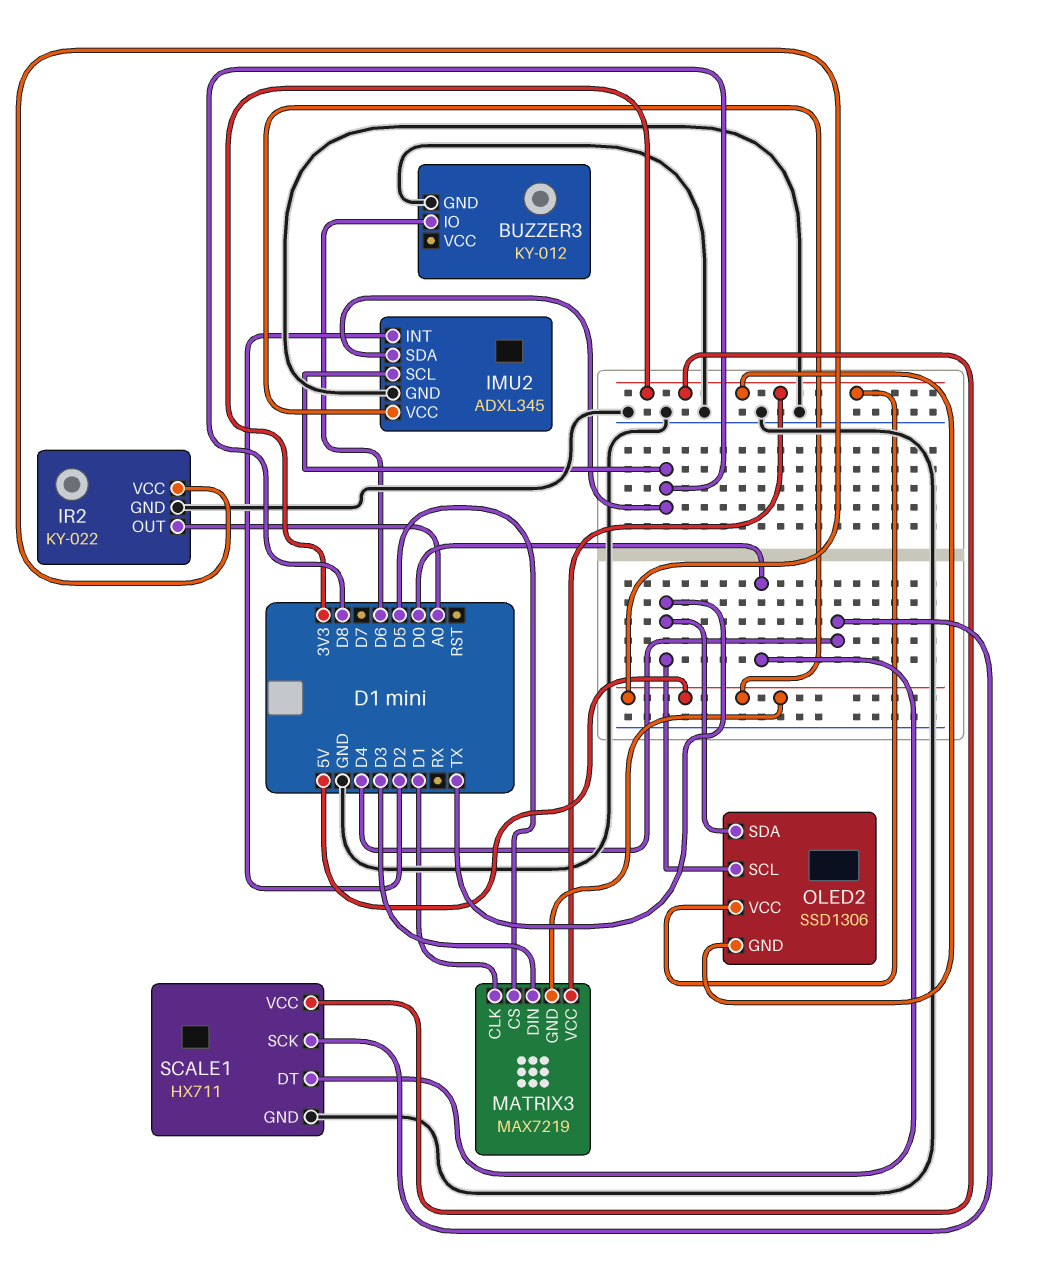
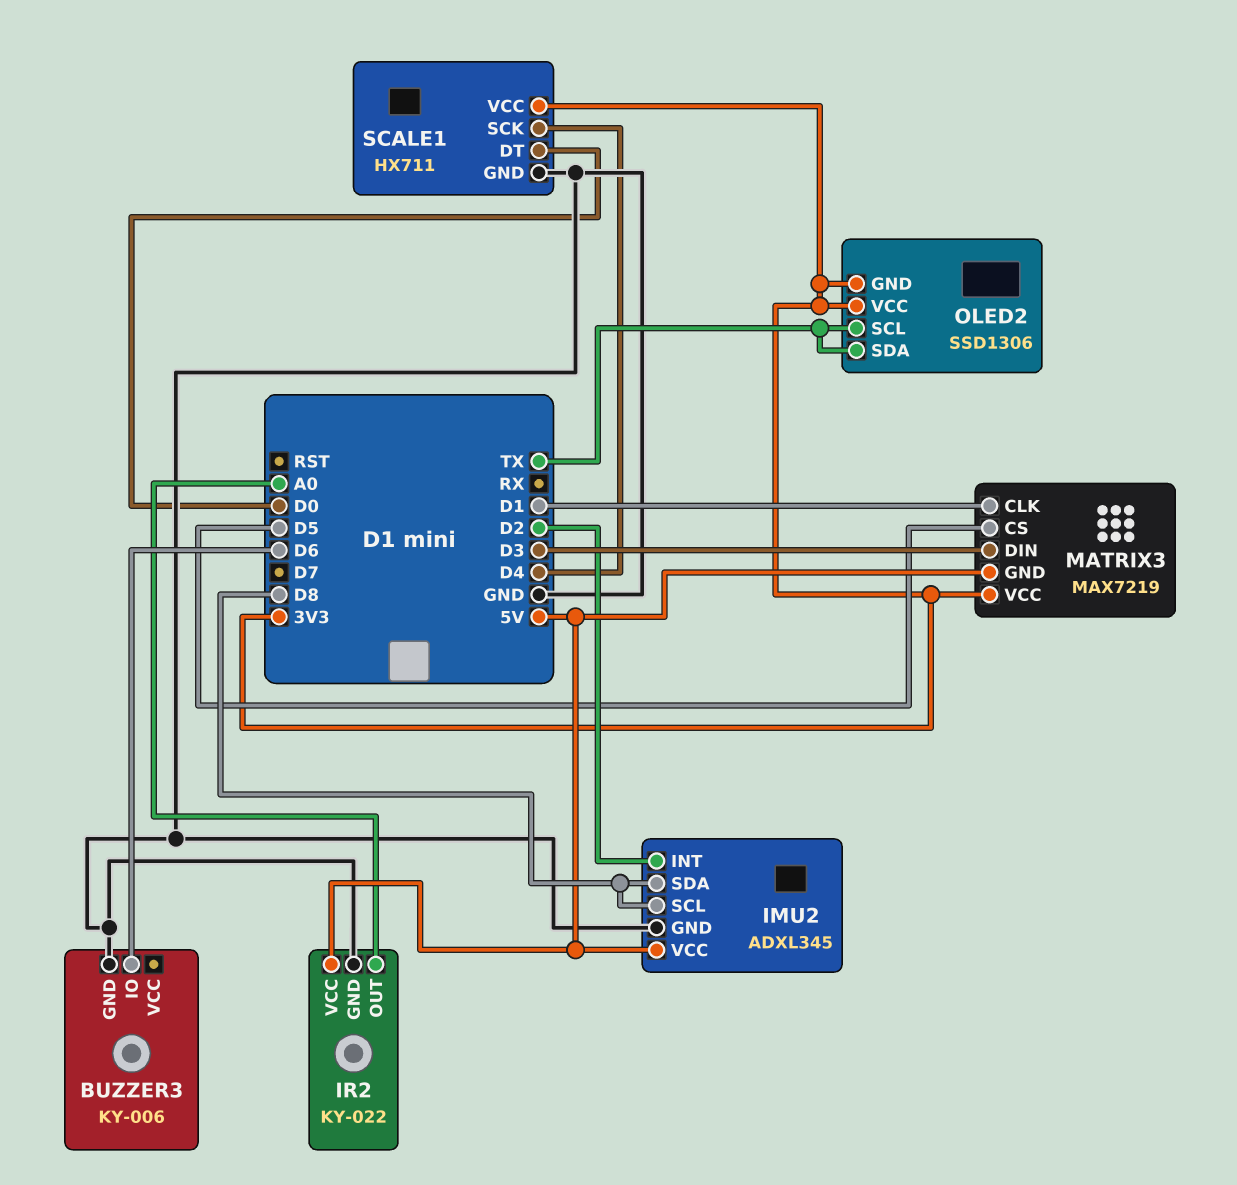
BUZZER3: KY-012 -> KY-006

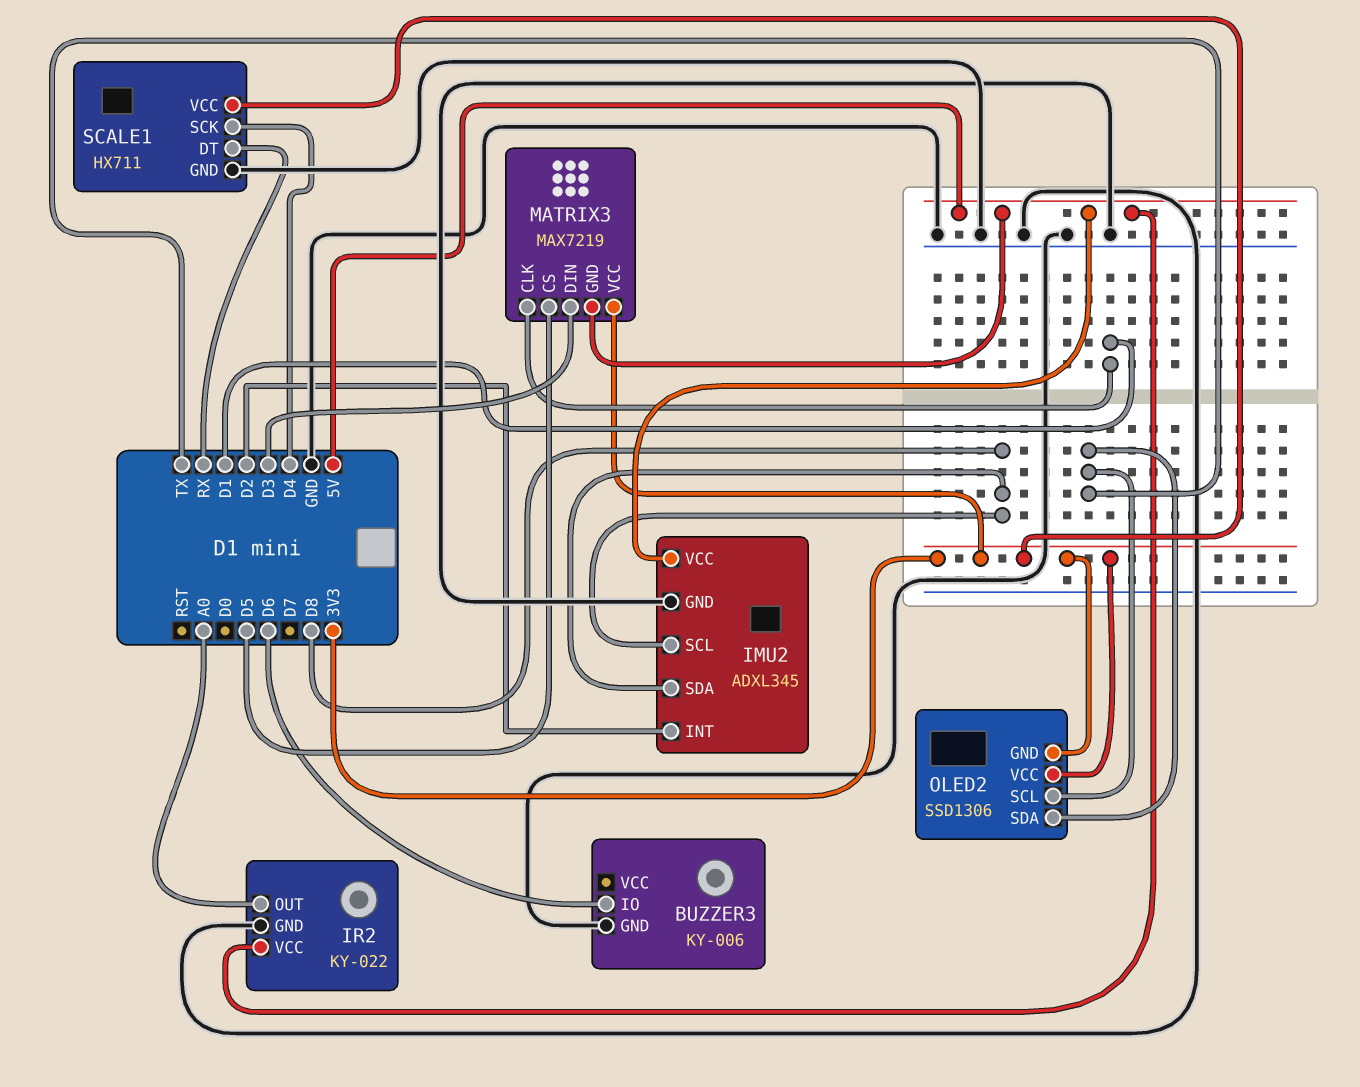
SCALE1 pin DT: D0 -> RX

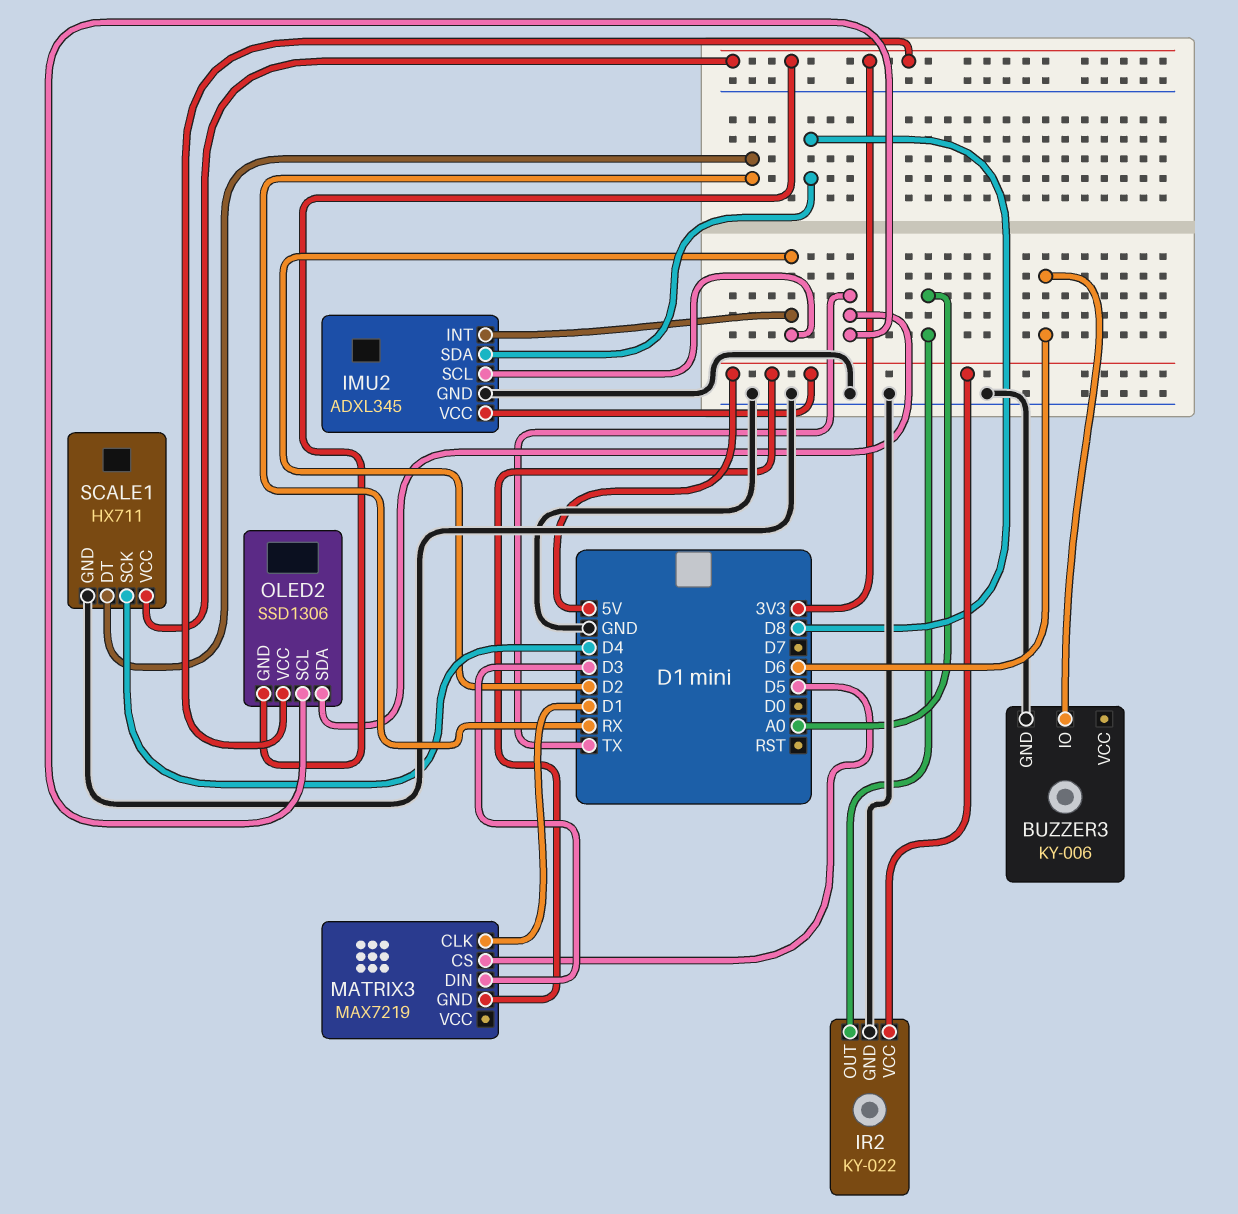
IMU2 pin SCL: D8 -> D2
MATRIX3 pin VCC: 3V3 -> none

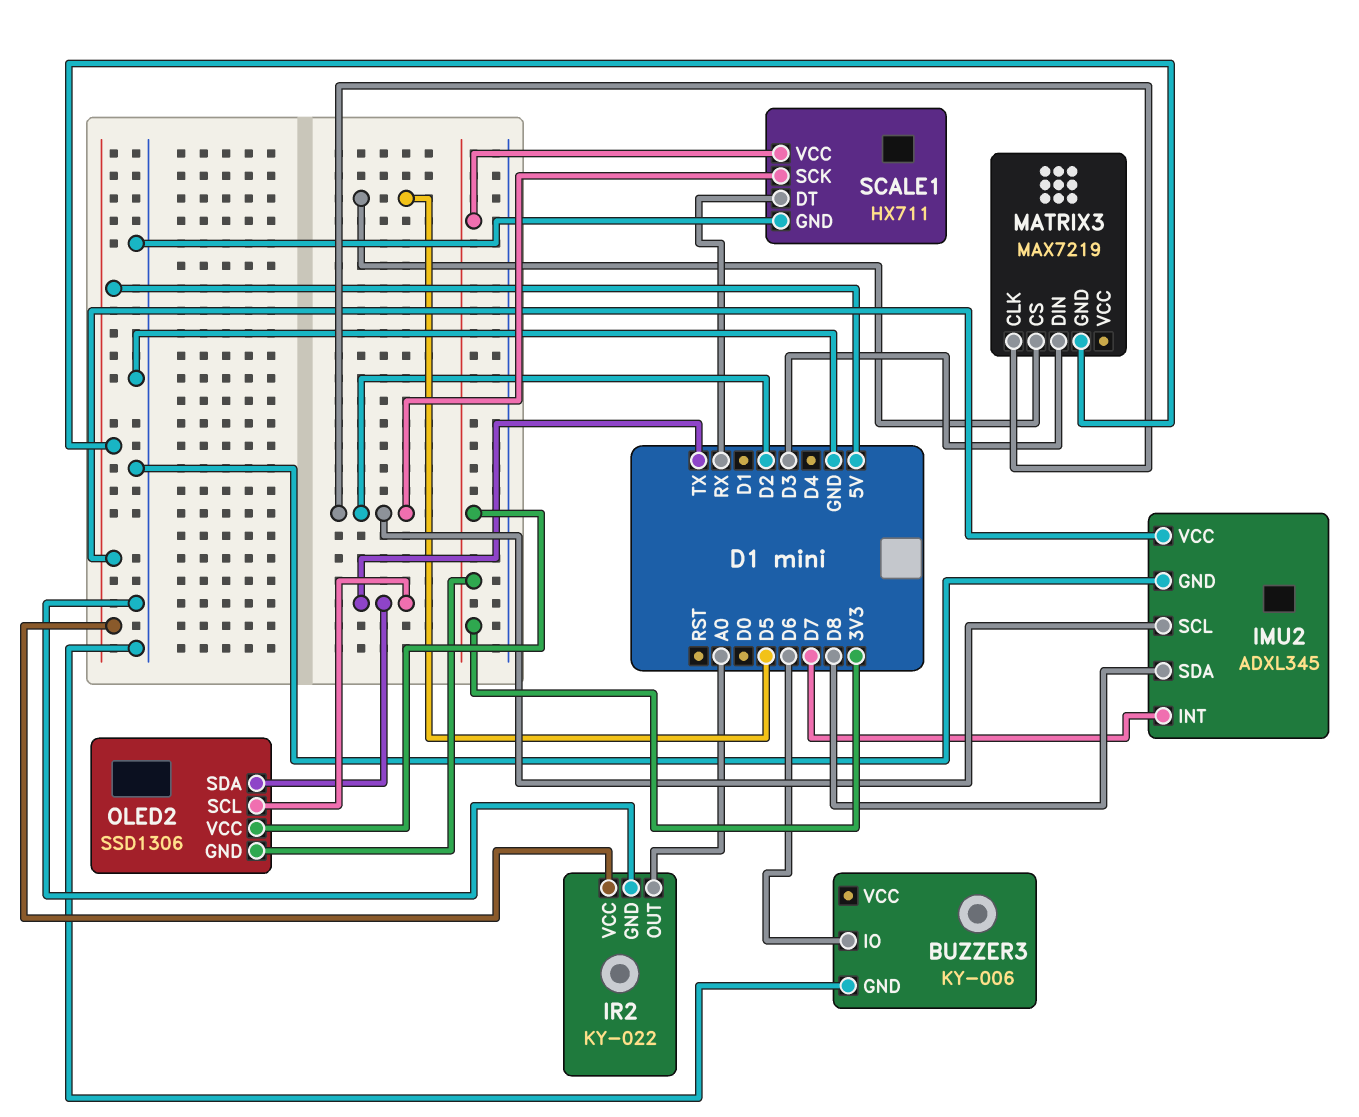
IMU2 pin INT: D2 -> D7
MATRIX3 pin CLK: D1 -> D2
SCALE1 pin SCK: D4 -> D2

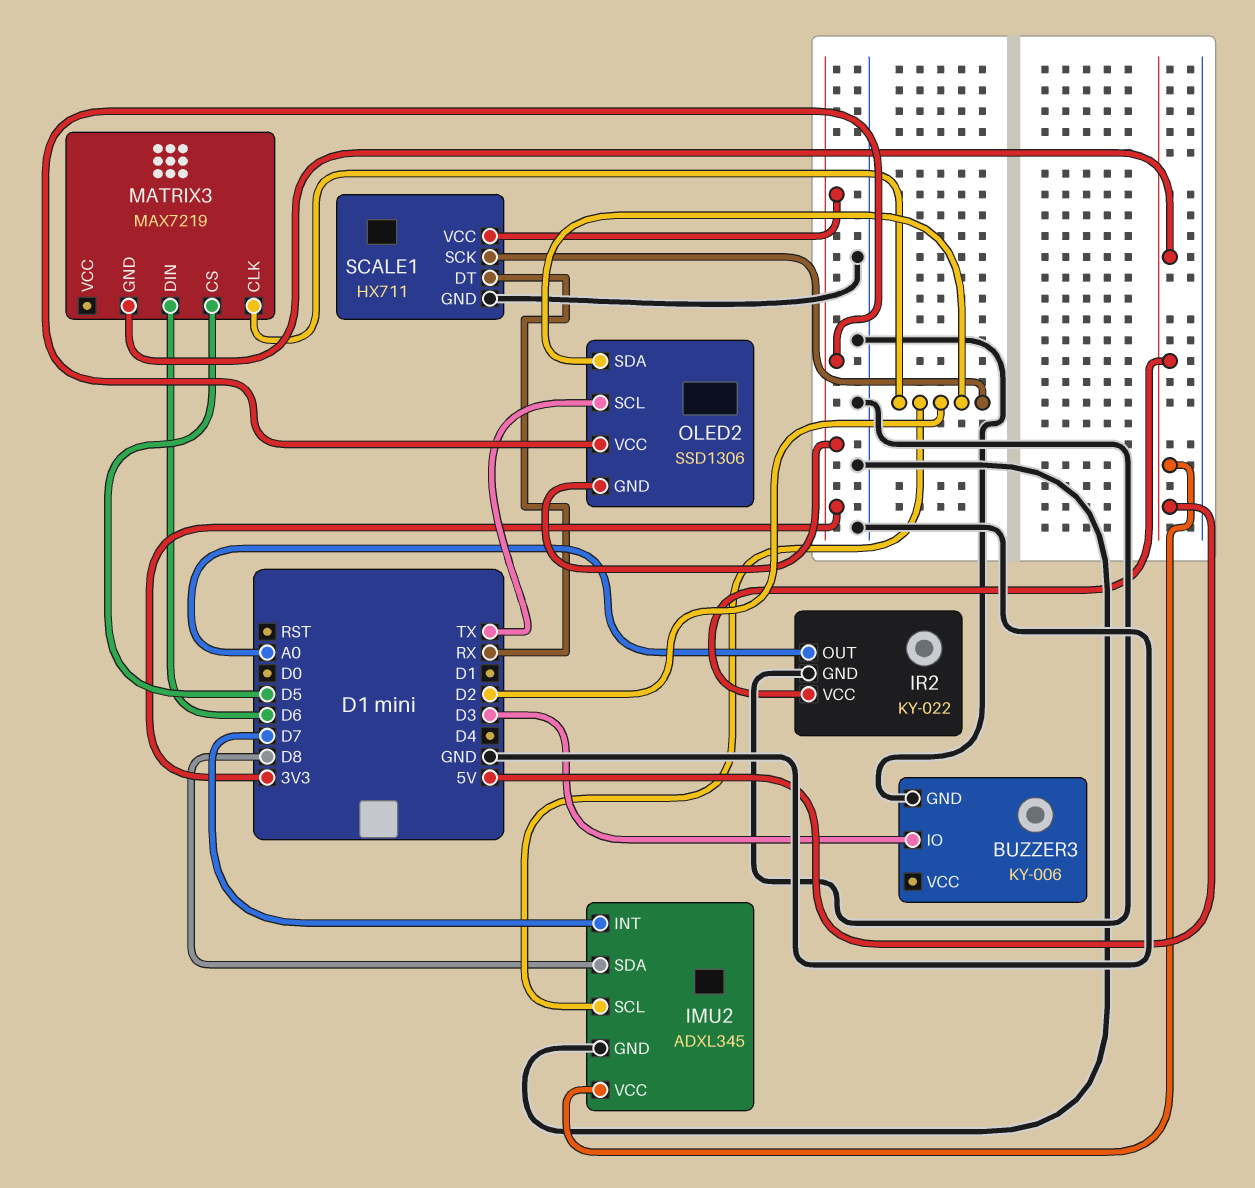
BUZZER3 pin IO: D6 -> D3
MATRIX3 pin DIN: D3 -> D6
OLED2 pin SDA: TX -> D2

